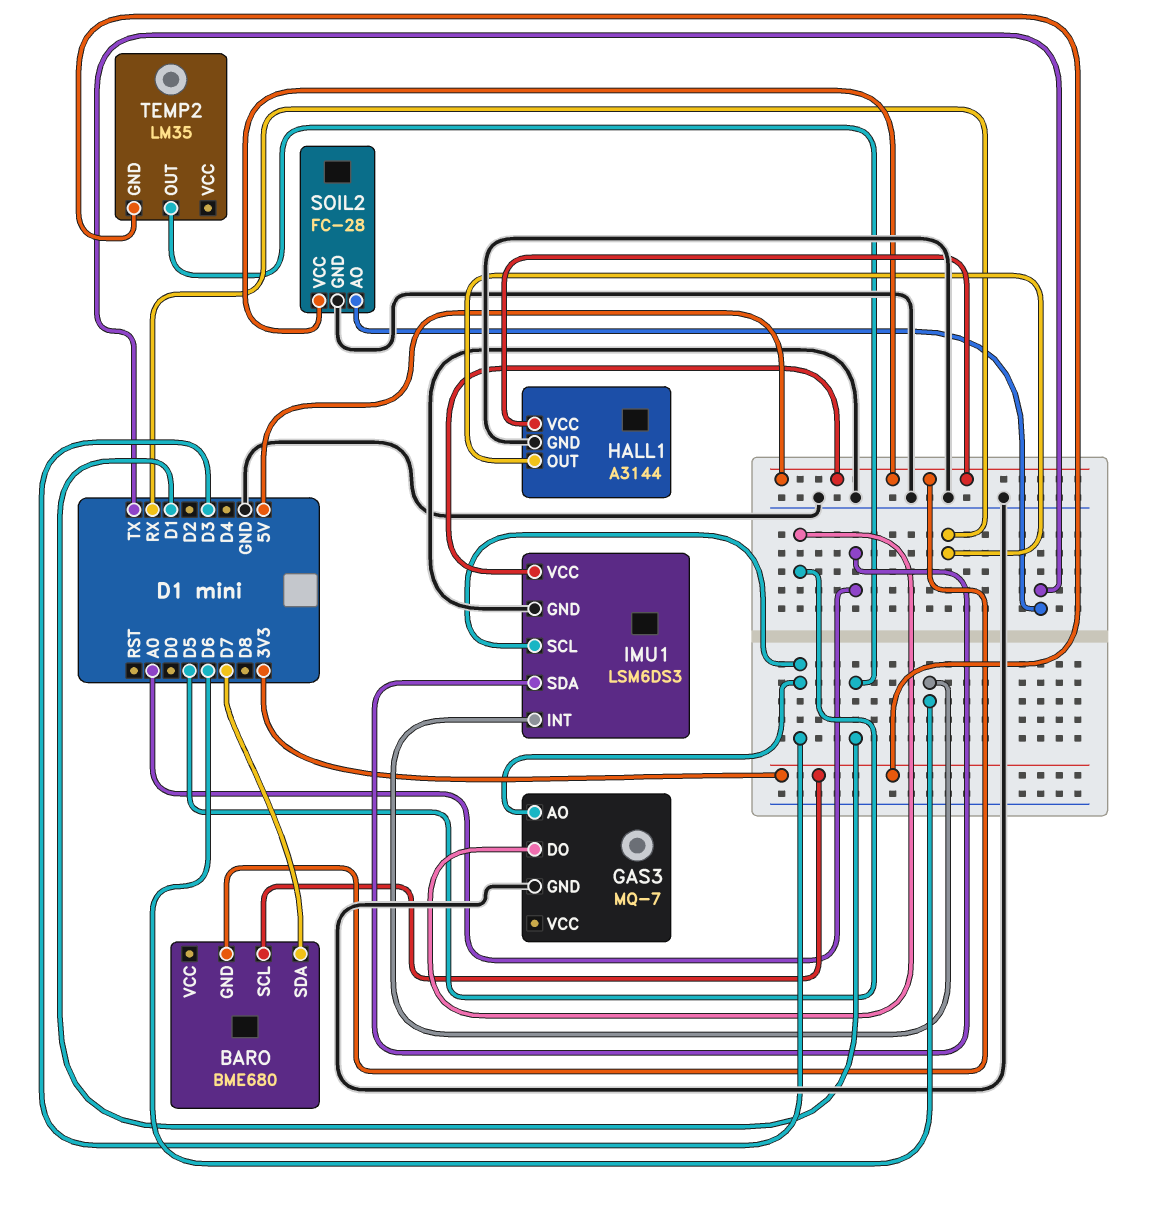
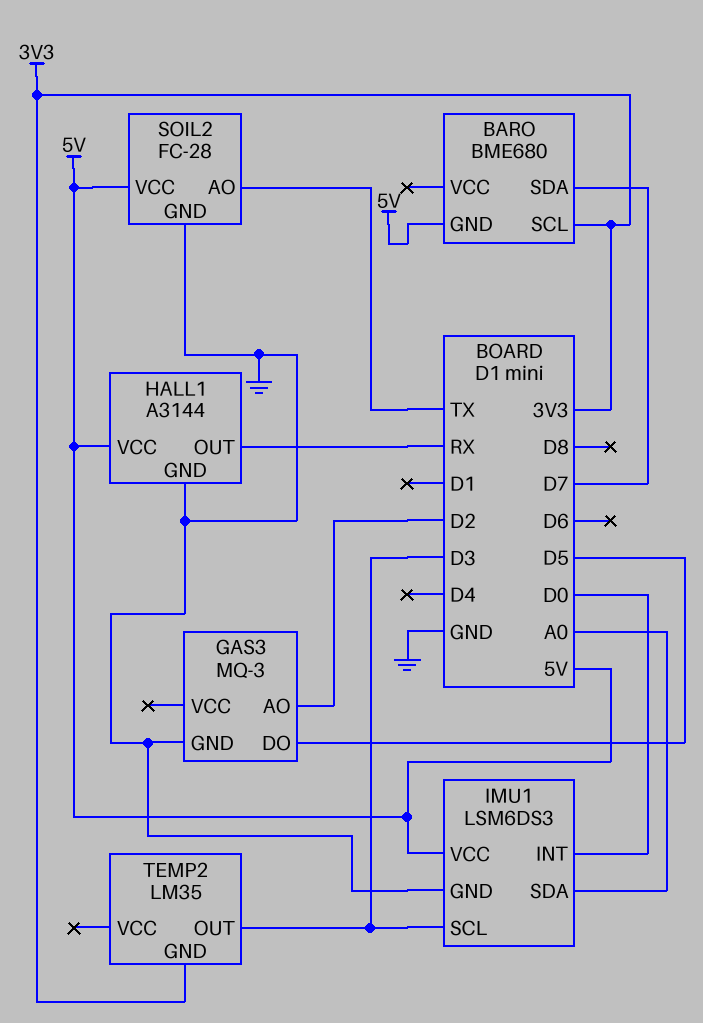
GAS3: MQ-7 -> MQ-3
GAS3 pin AO: D3 -> D2
IMU1 pin INT: D6 -> D0
TEMP2 pin OUT: D1 -> D3

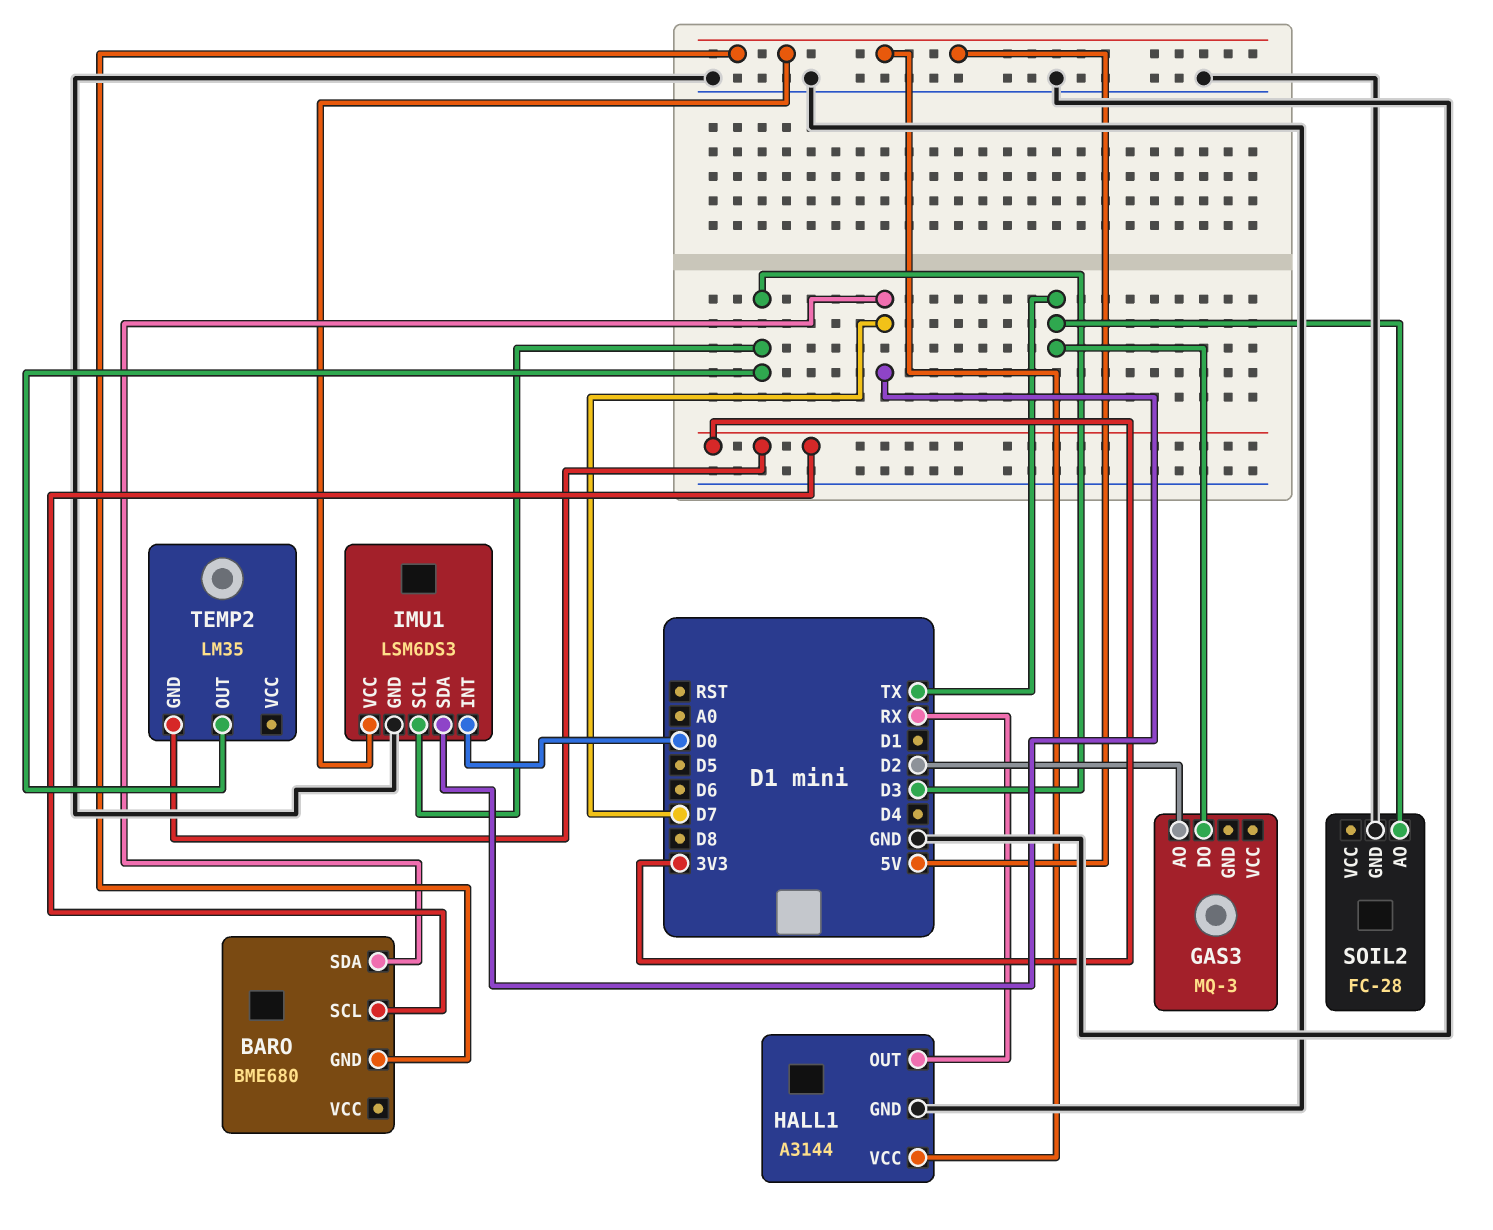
GAS3 pin DO: D5 -> TX
GAS3 pin GND: GND -> none
IMU1 pin SDA: A0 -> D7
SOIL2 pin VCC: 5V -> none

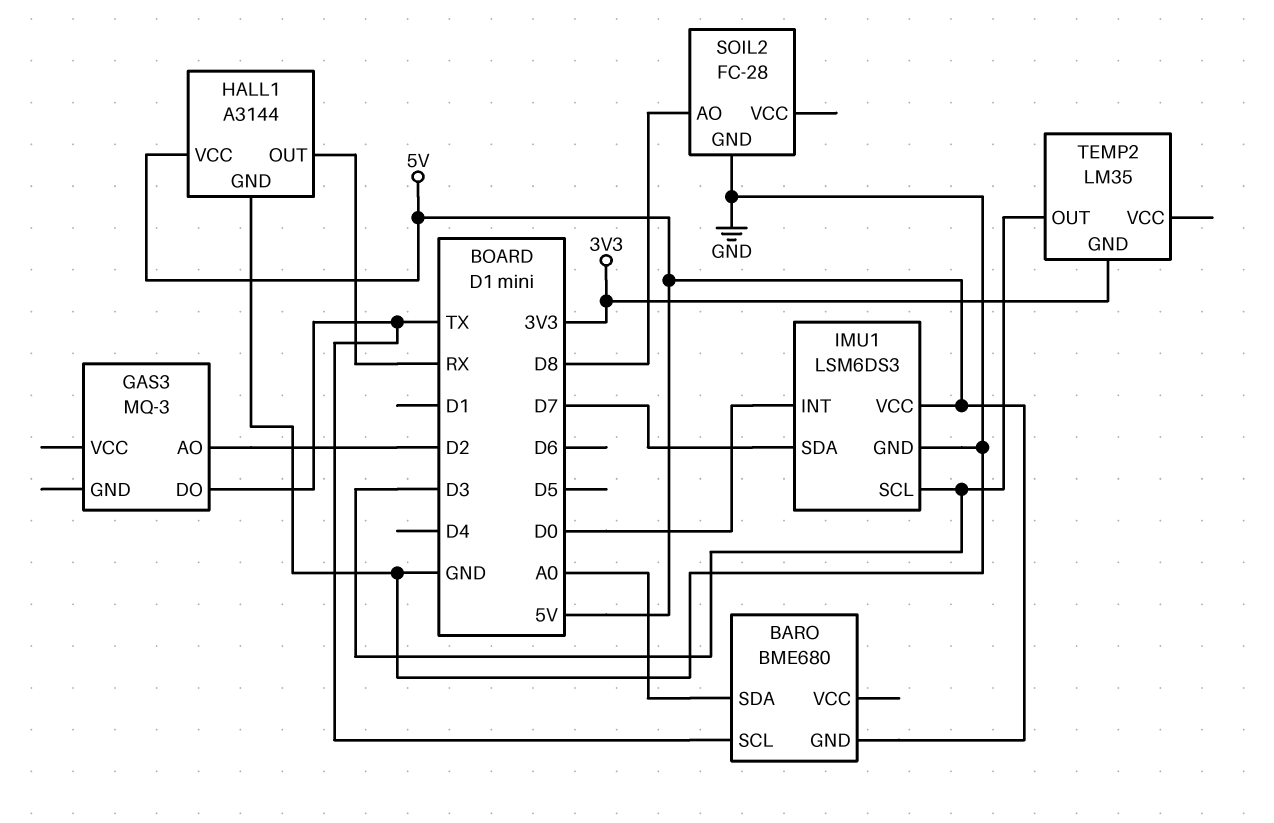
BARO pin SCL: 3V3 -> TX
BARO pin SDA: D7 -> A0
SOIL2 pin AO: TX -> D8

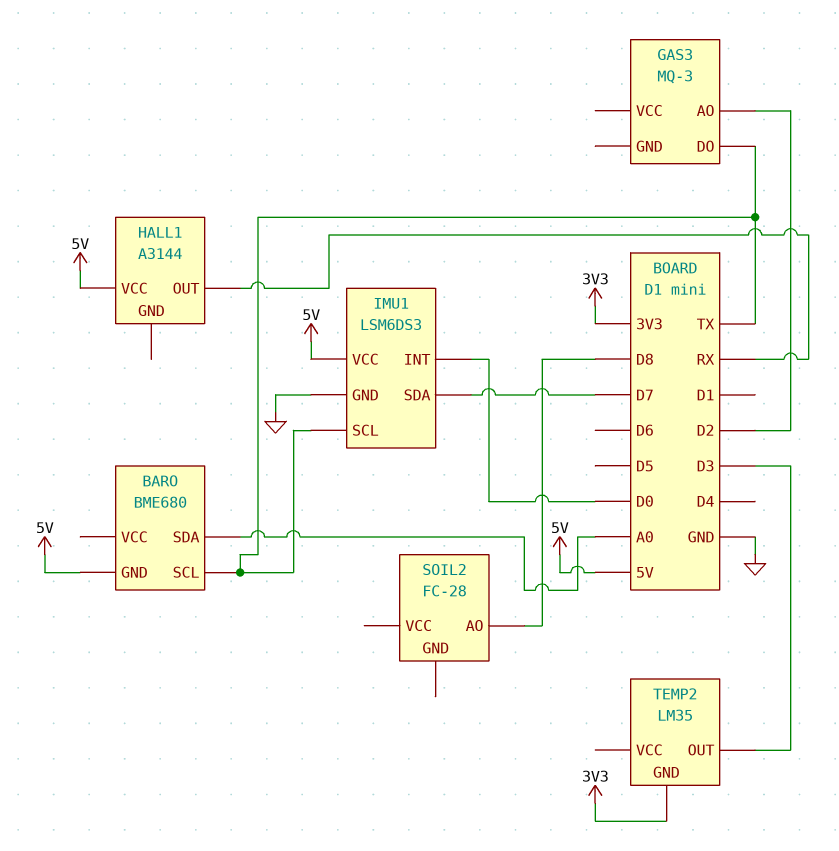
HALL1 pin GND: GND -> none
IMU1 pin SCL: D3 -> TX
SOIL2 pin GND: GND -> none

